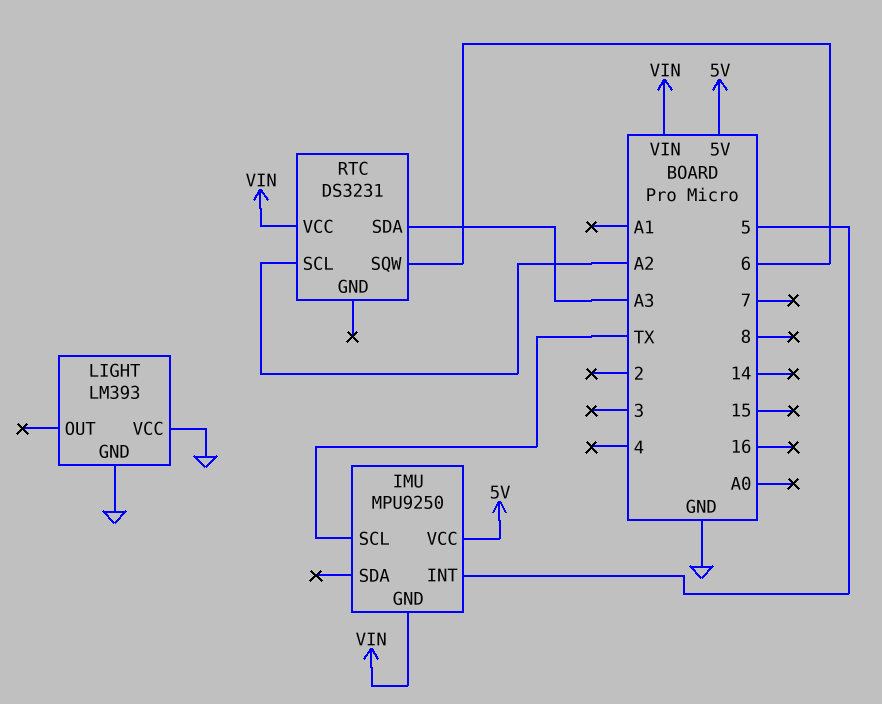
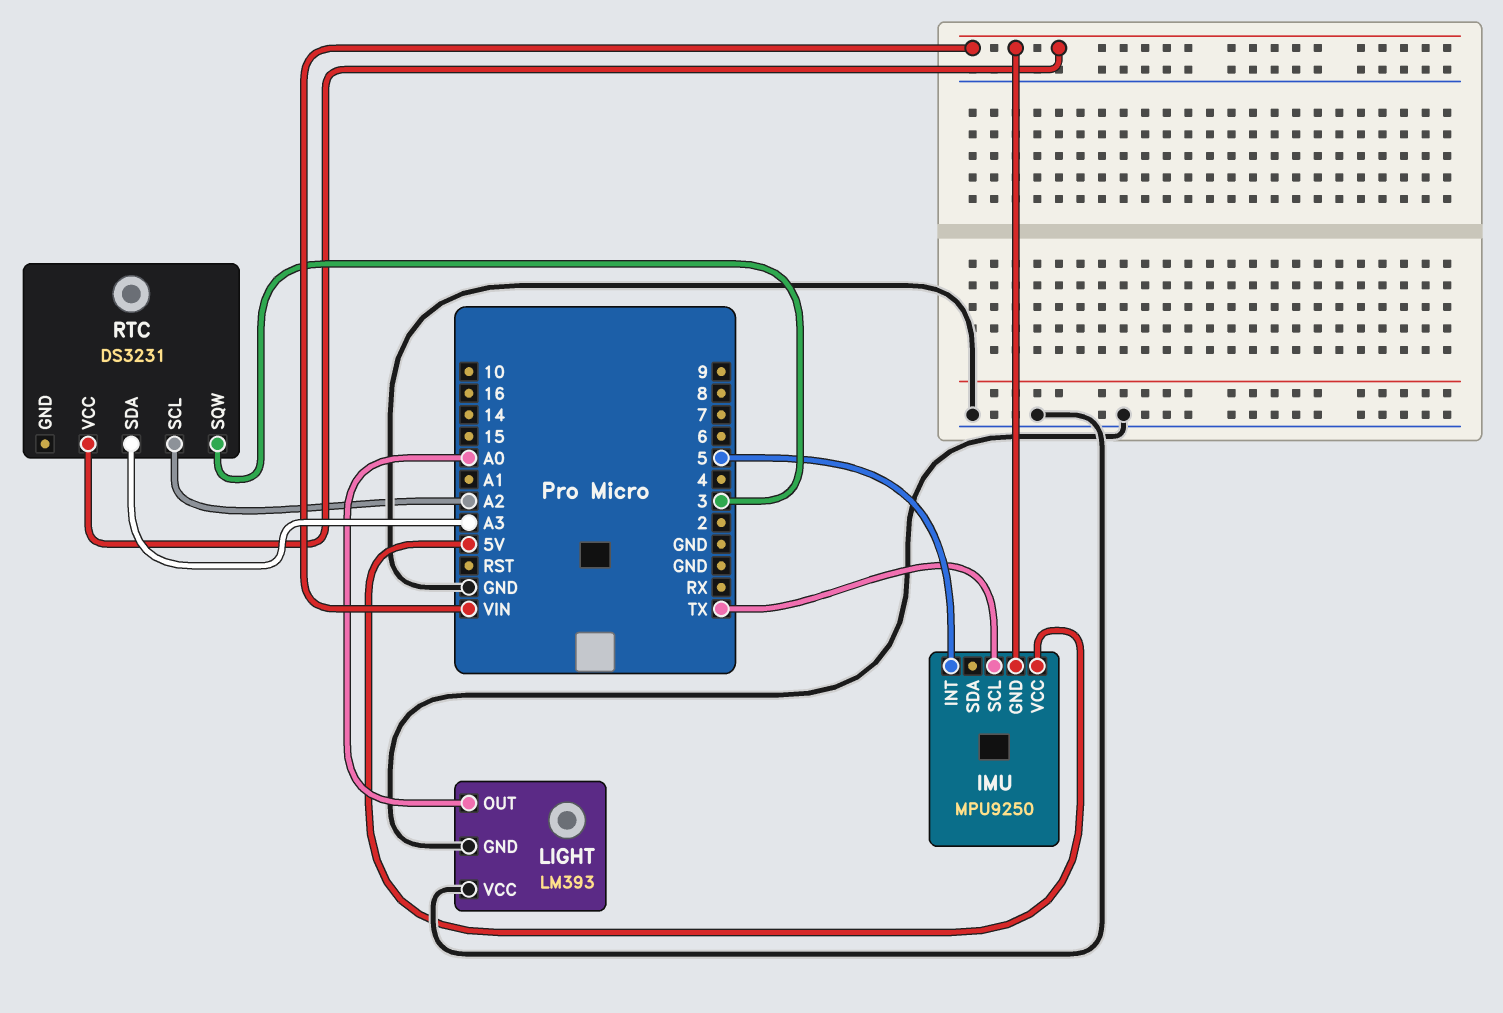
LIGHT pin OUT: none -> A0
RTC pin SQW: 6 -> 3

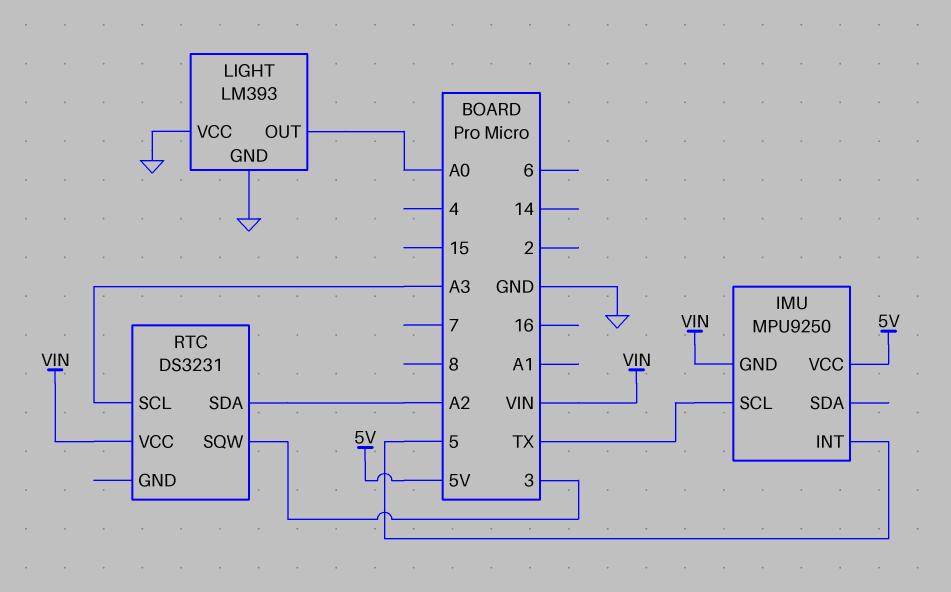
RTC pin SCL: A2 -> A3
RTC pin SDA: A3 -> A2

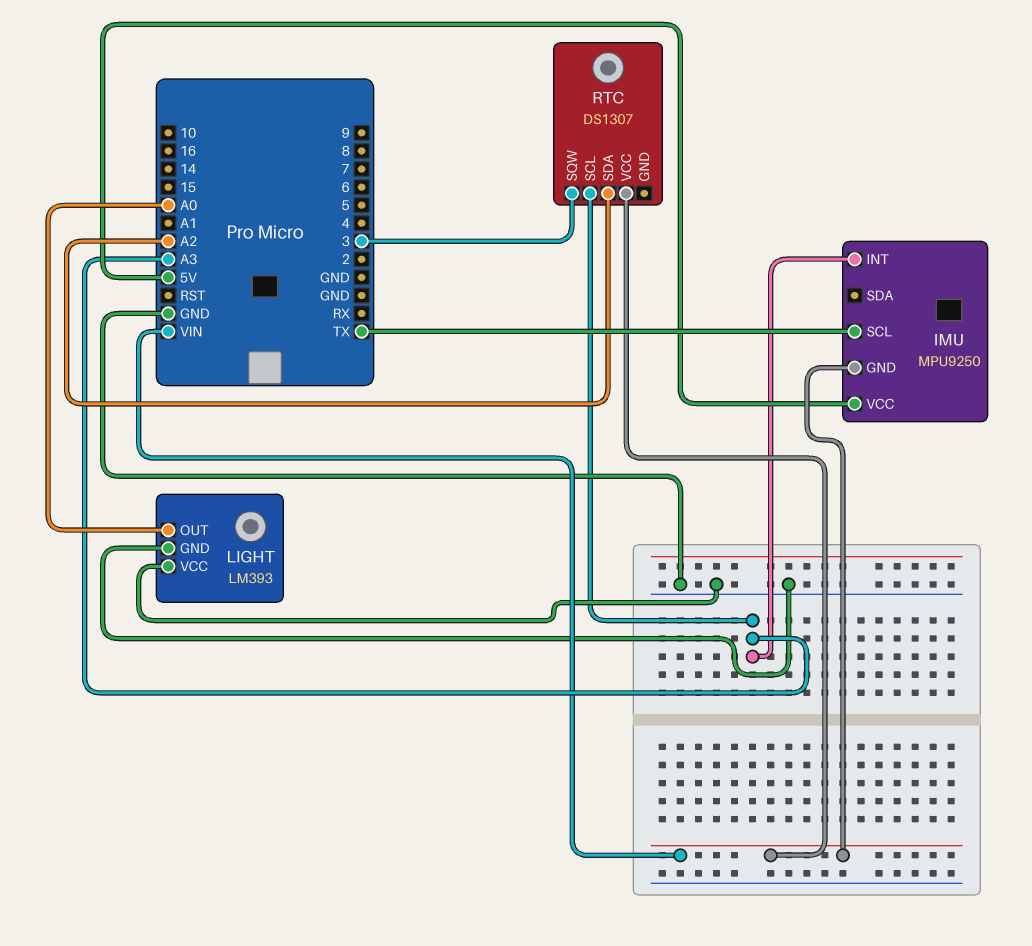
IMU pin INT: 5 -> A3
RTC: DS3231 -> DS1307

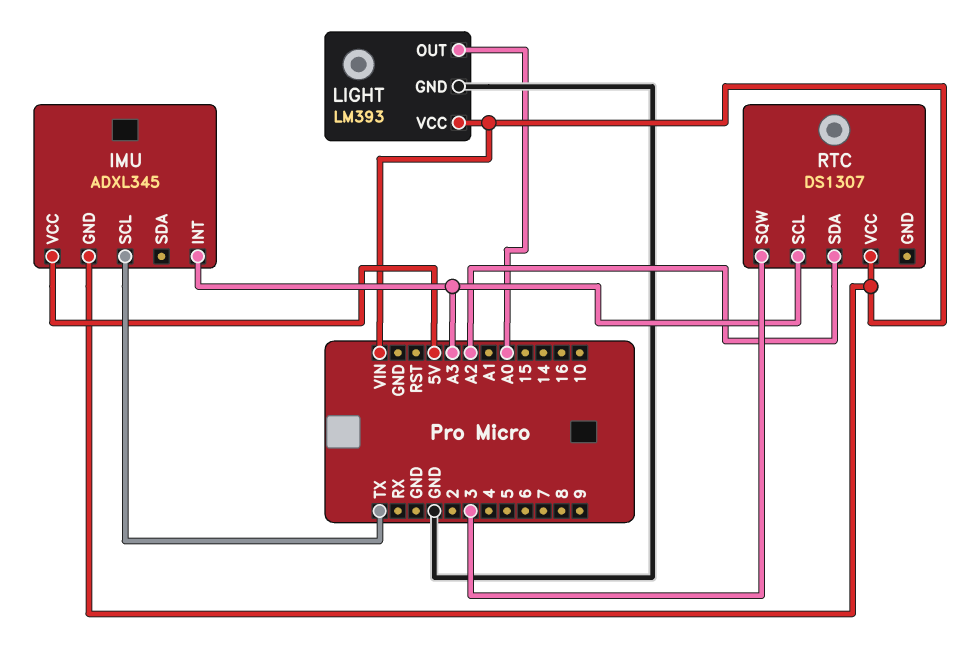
IMU: MPU9250 -> ADXL345
LIGHT pin VCC: GND -> VIN

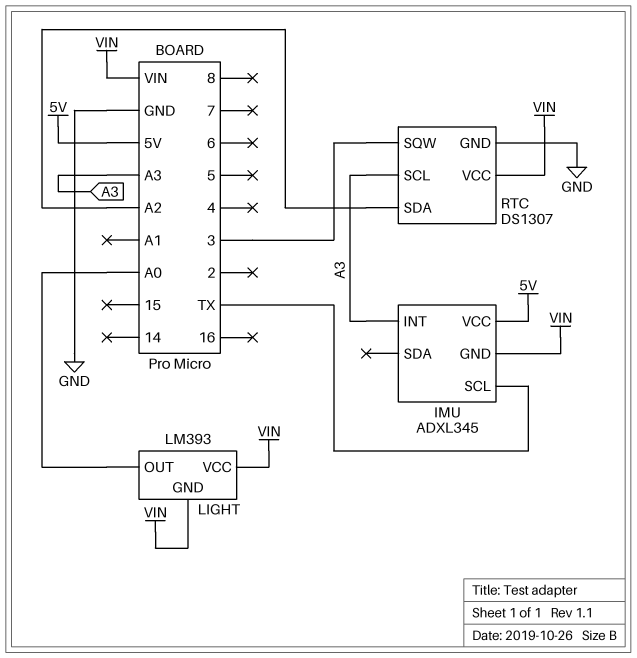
LIGHT pin GND: GND -> VIN
RTC pin GND: none -> GND

